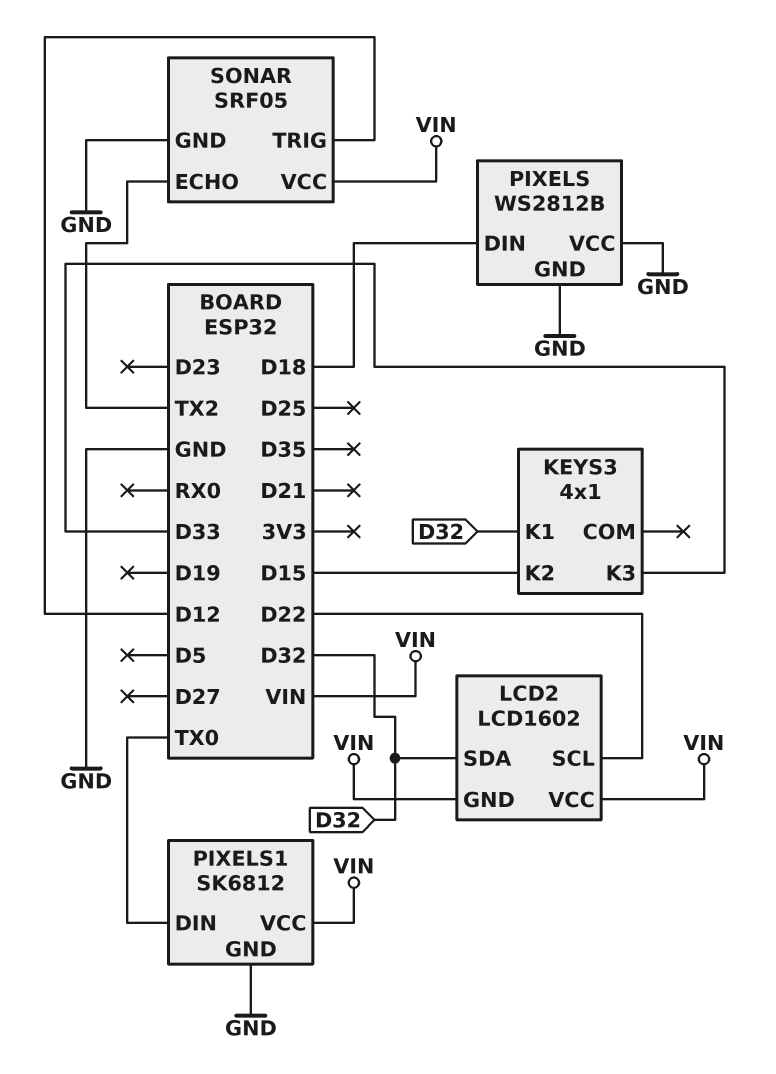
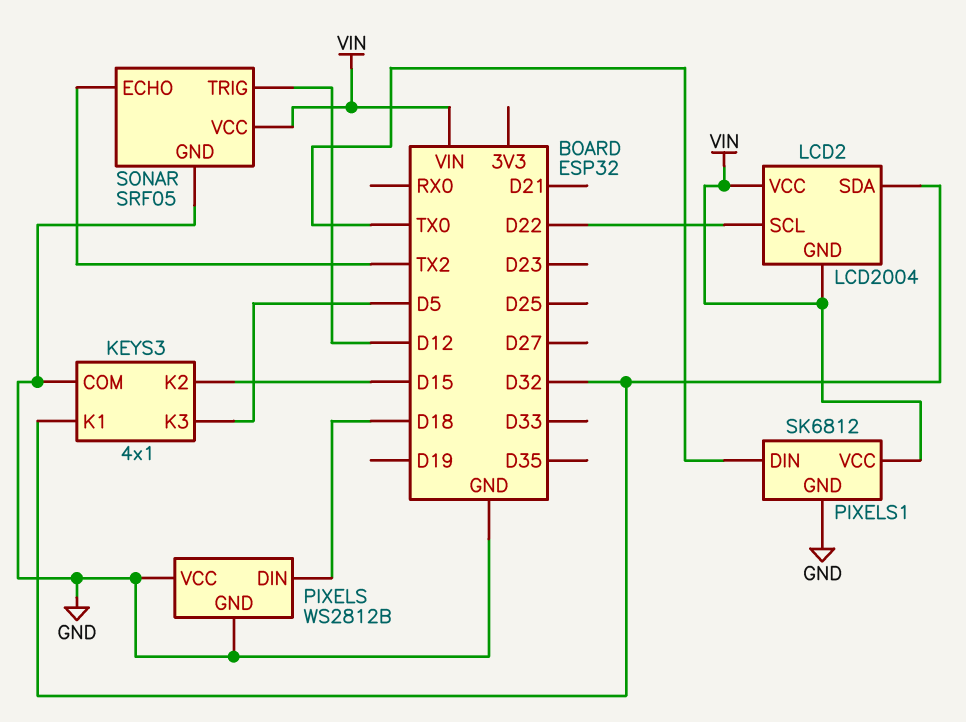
KEYS3 pin COM: none -> GND
KEYS3 pin K3: D33 -> D5
LCD2: LCD1602 -> LCD2004

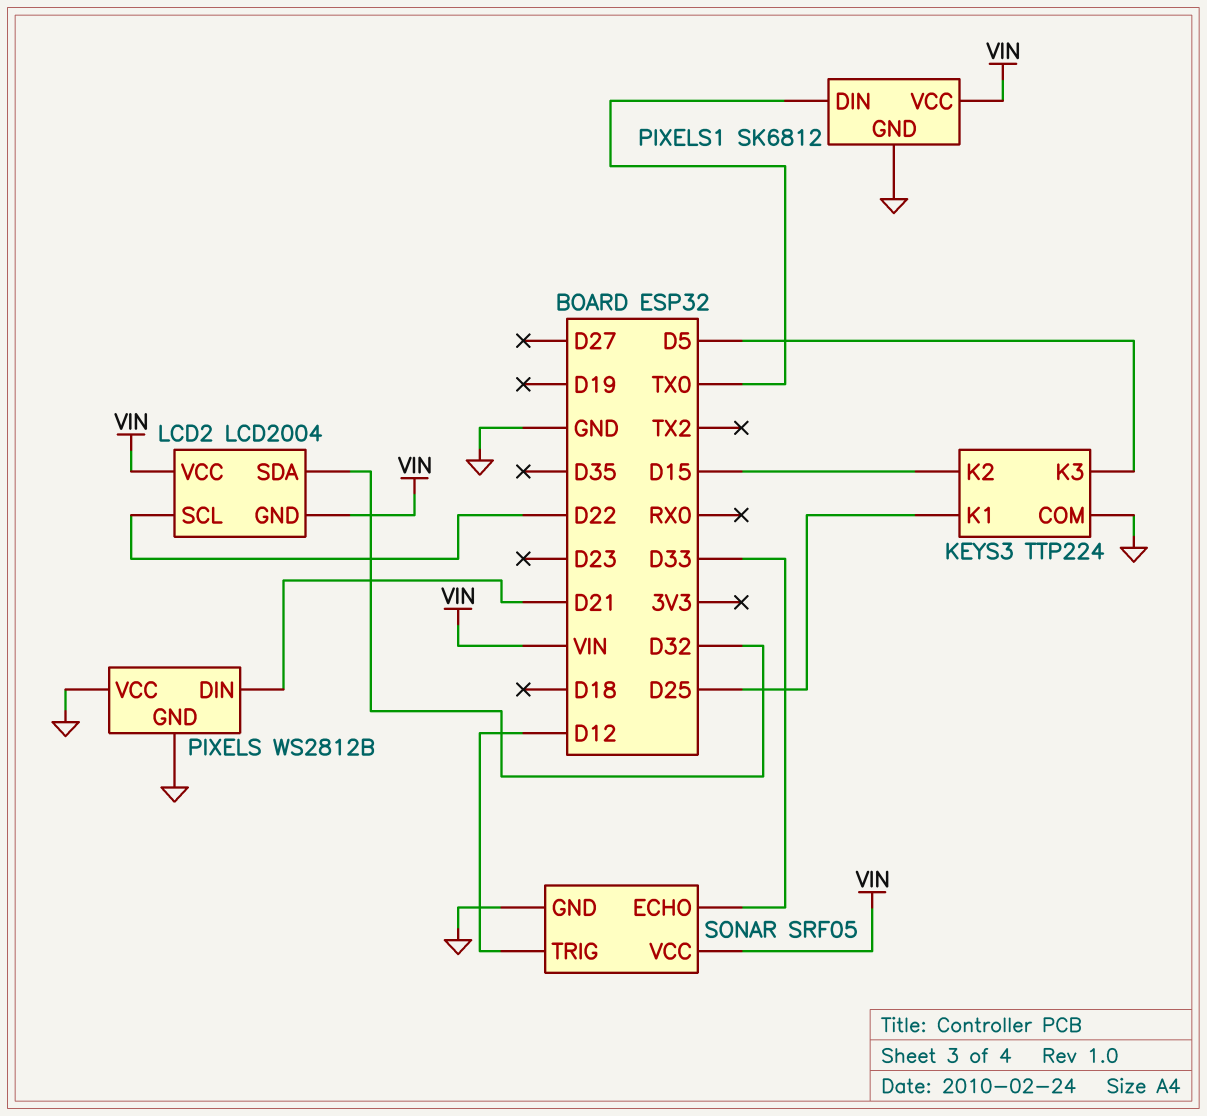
KEYS3: 4x1 -> TTP224
KEYS3 pin K1: D32 -> D25
PIXELS pin DIN: D18 -> D21
SONAR pin ECHO: TX2 -> D33

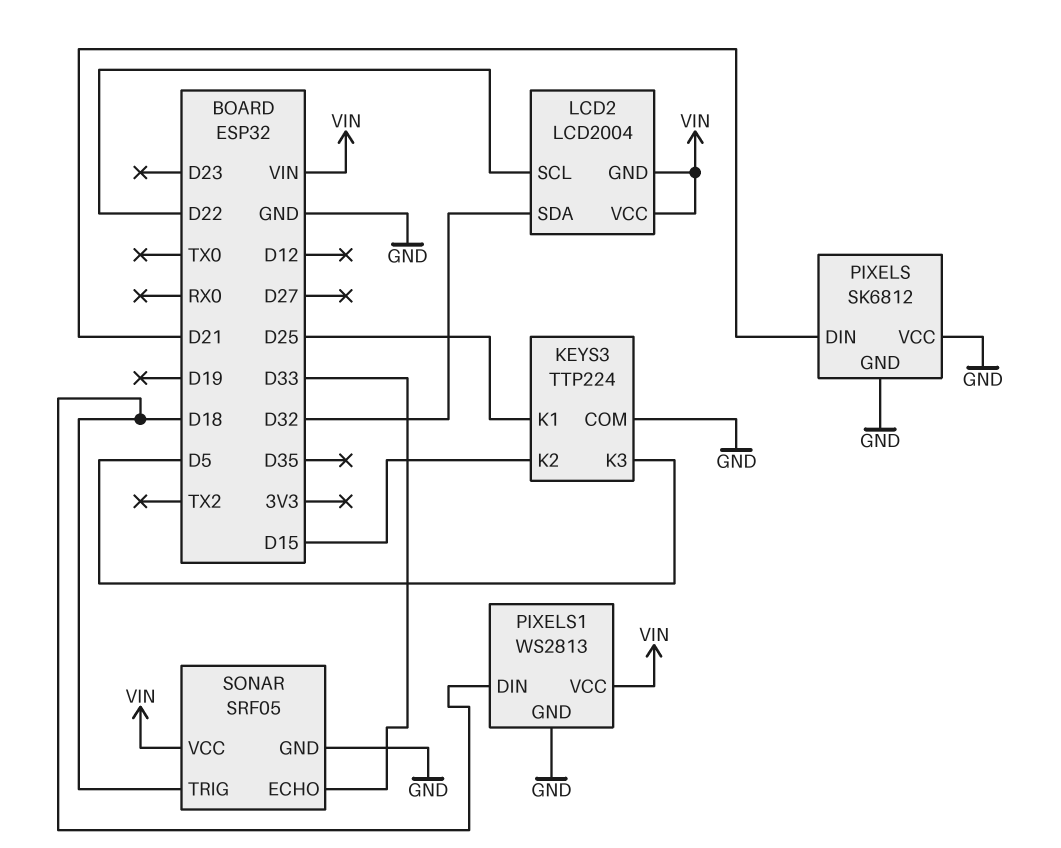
PIXELS: WS2812B -> SK6812
PIXELS1: SK6812 -> WS2813
PIXELS1 pin DIN: TX0 -> D18
SONAR pin TRIG: D12 -> D18

